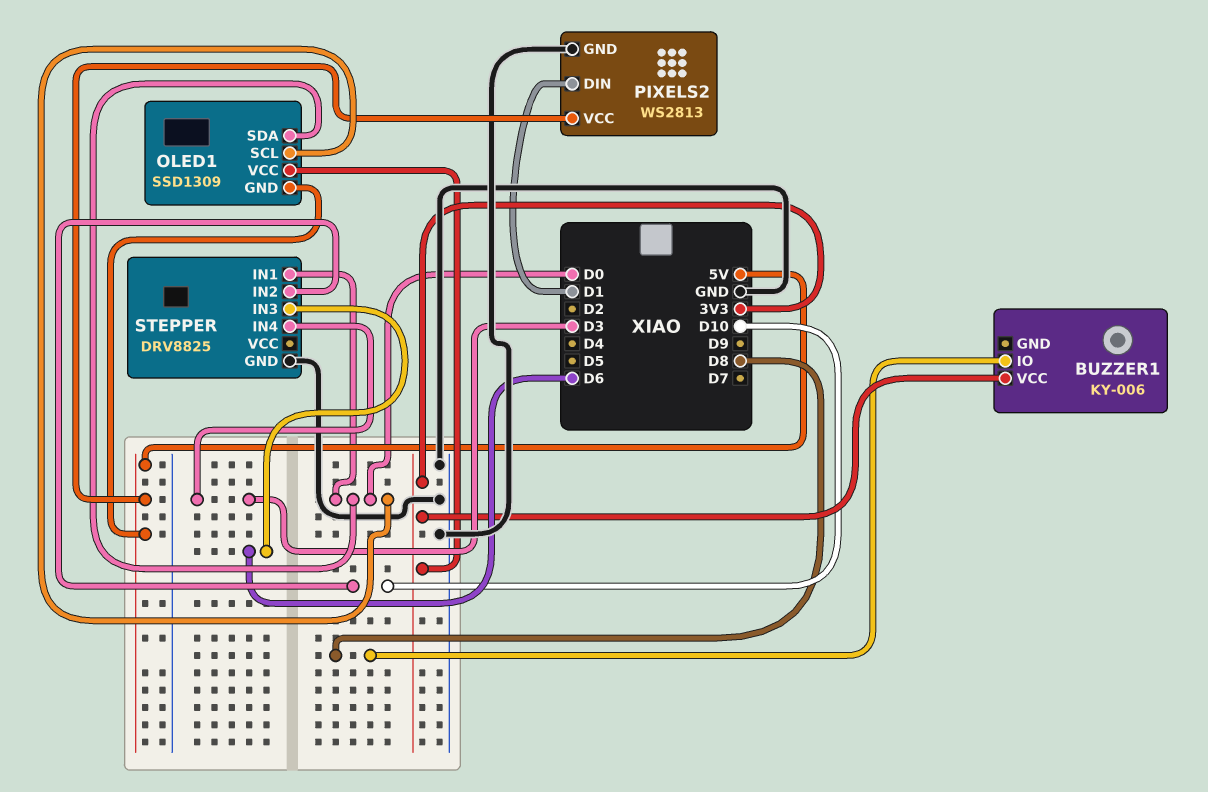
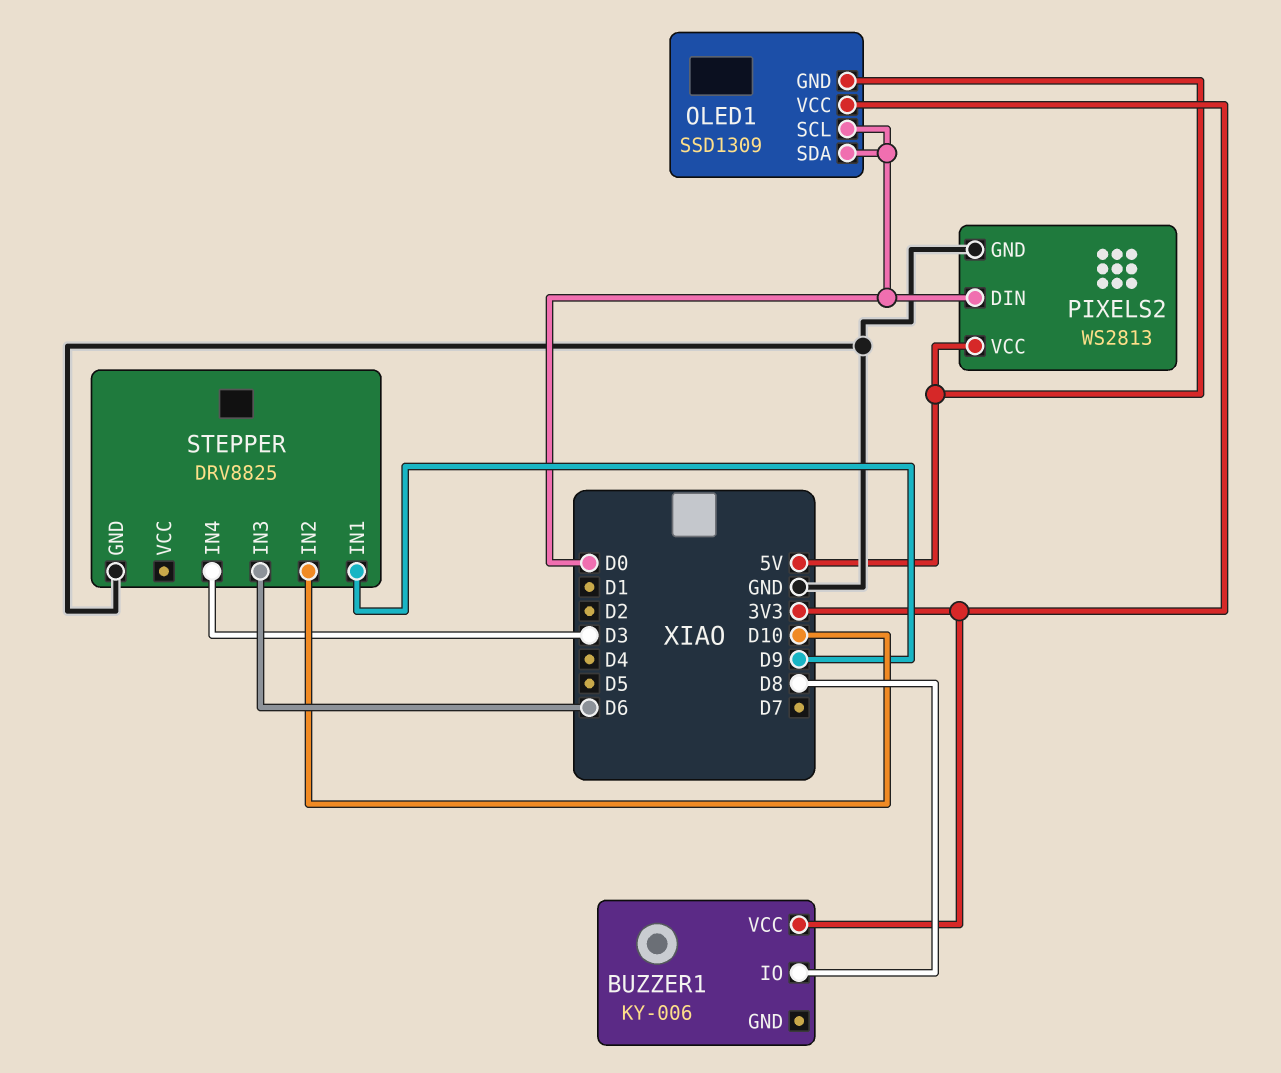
PIXELS2 pin DIN: D1 -> D0
STEPPER pin IN1: D0 -> D9

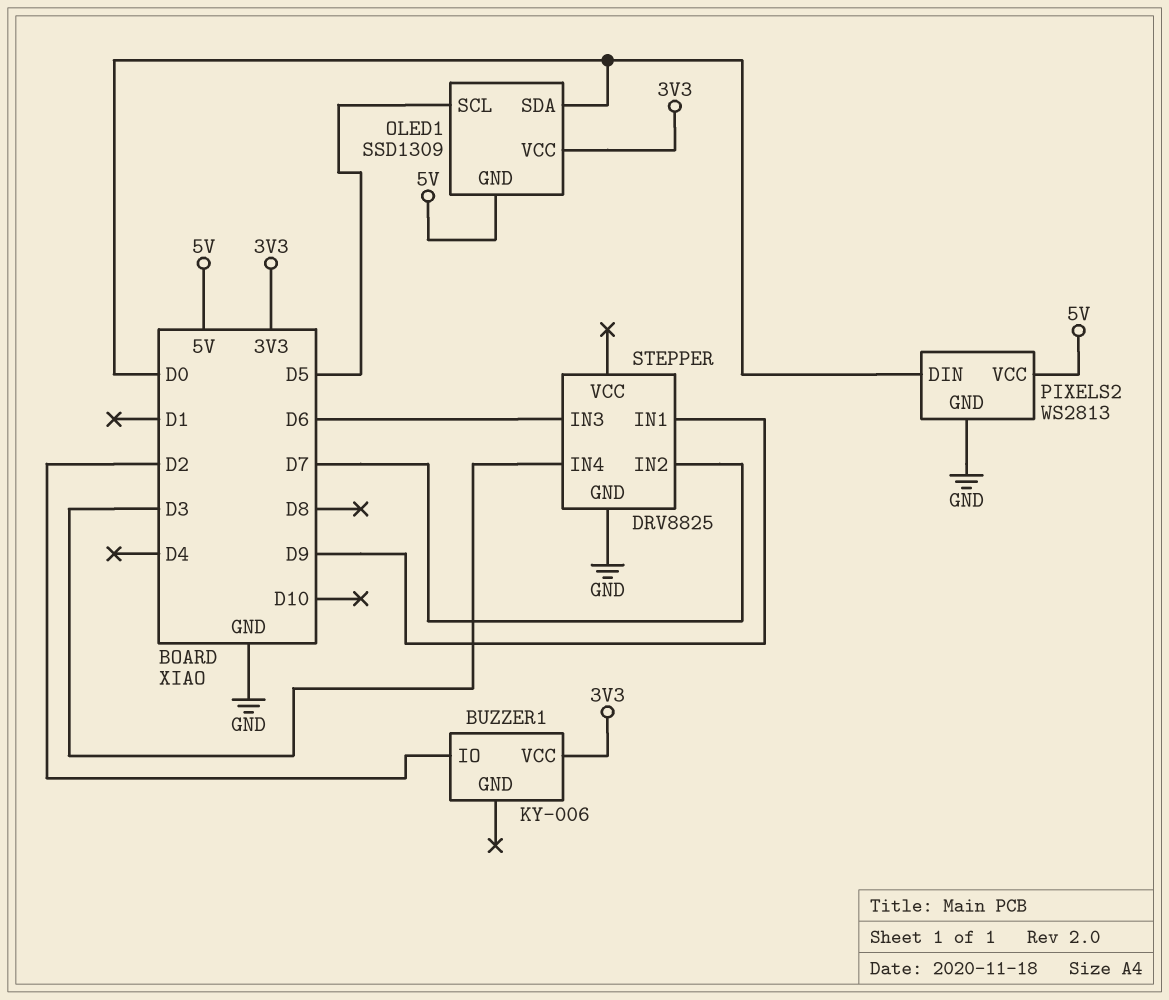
BUZZER1 pin IO: D8 -> D2
OLED1 pin SCL: D0 -> D5
STEPPER pin IN2: D10 -> D7

